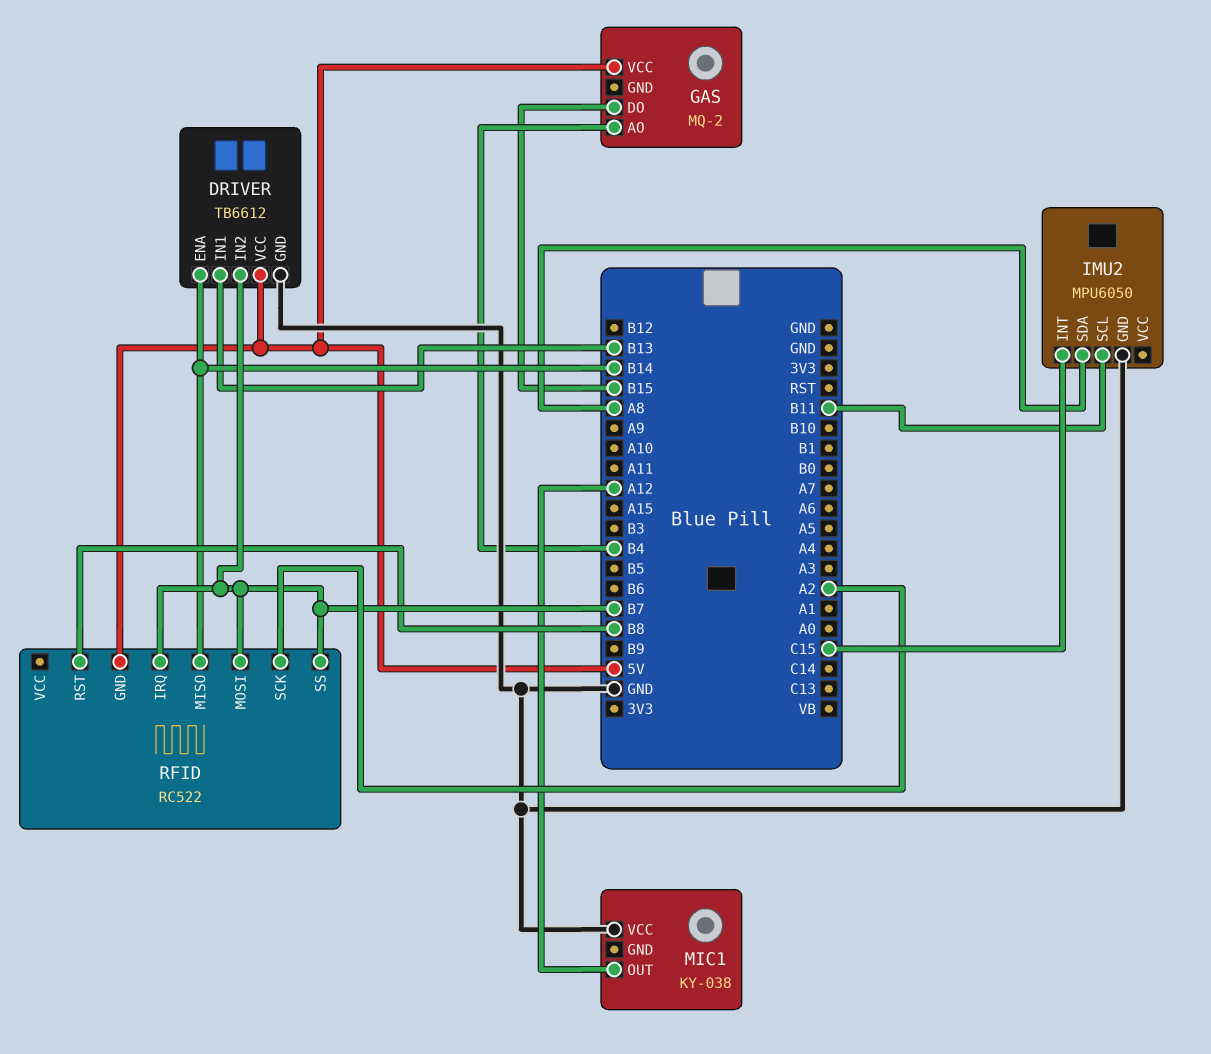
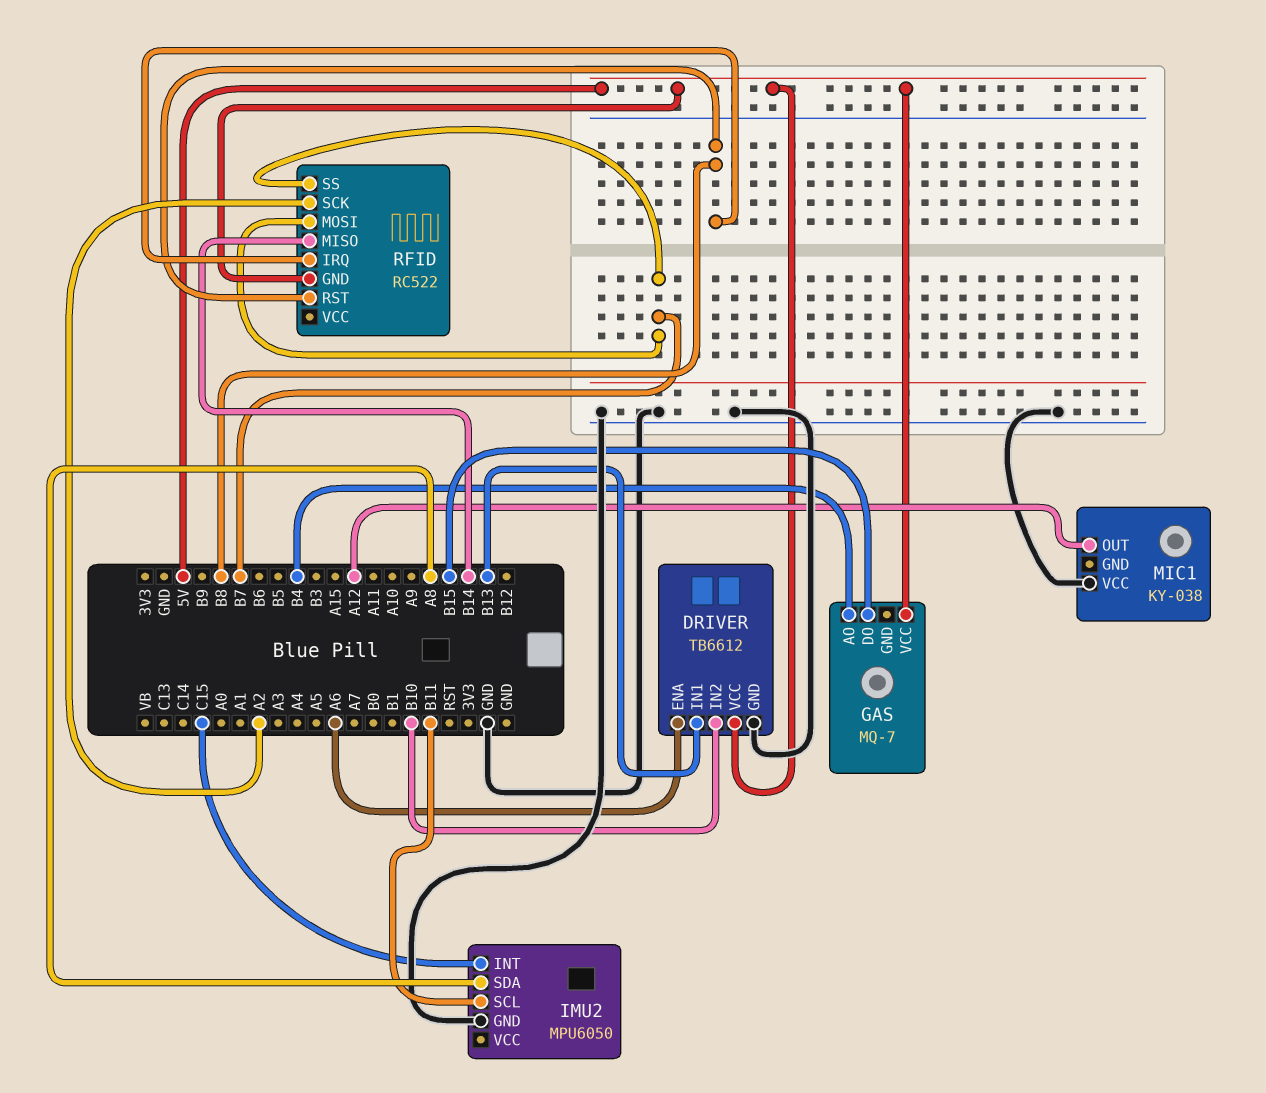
DRIVER pin ENA: B14 -> A6
DRIVER pin IN2: B7 -> B10
GAS: MQ-2 -> MQ-7
RFID pin IRQ: B7 -> B8

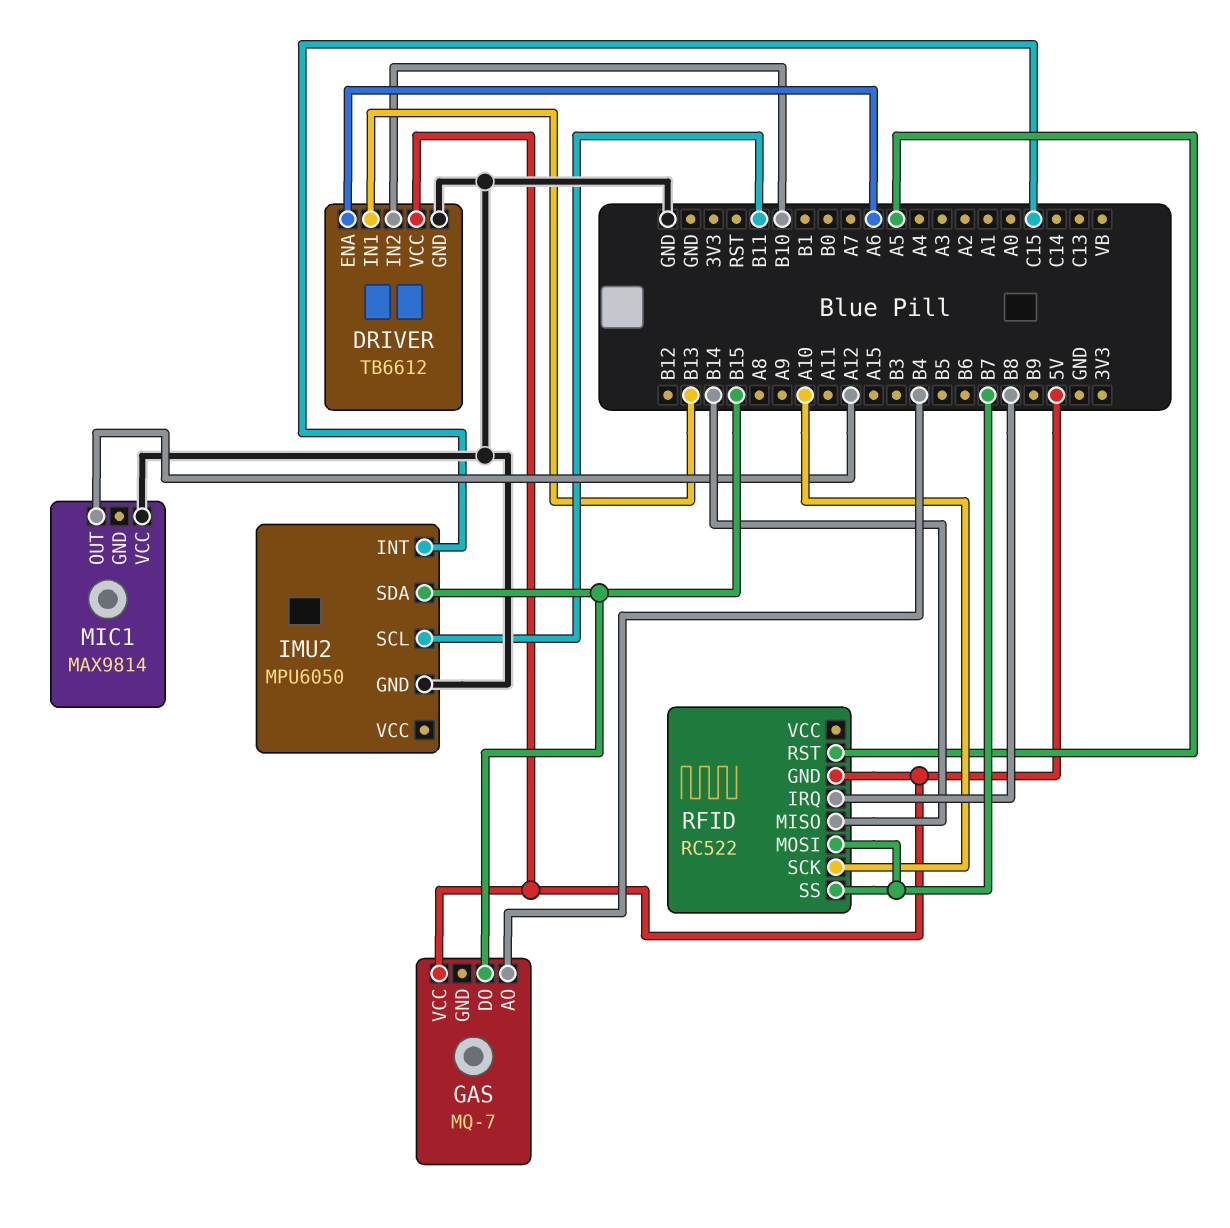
IMU2 pin SDA: A8 -> B15
MIC1: KY-038 -> MAX9814
RFID pin RST: B8 -> A5
RFID pin SCK: A2 -> A10

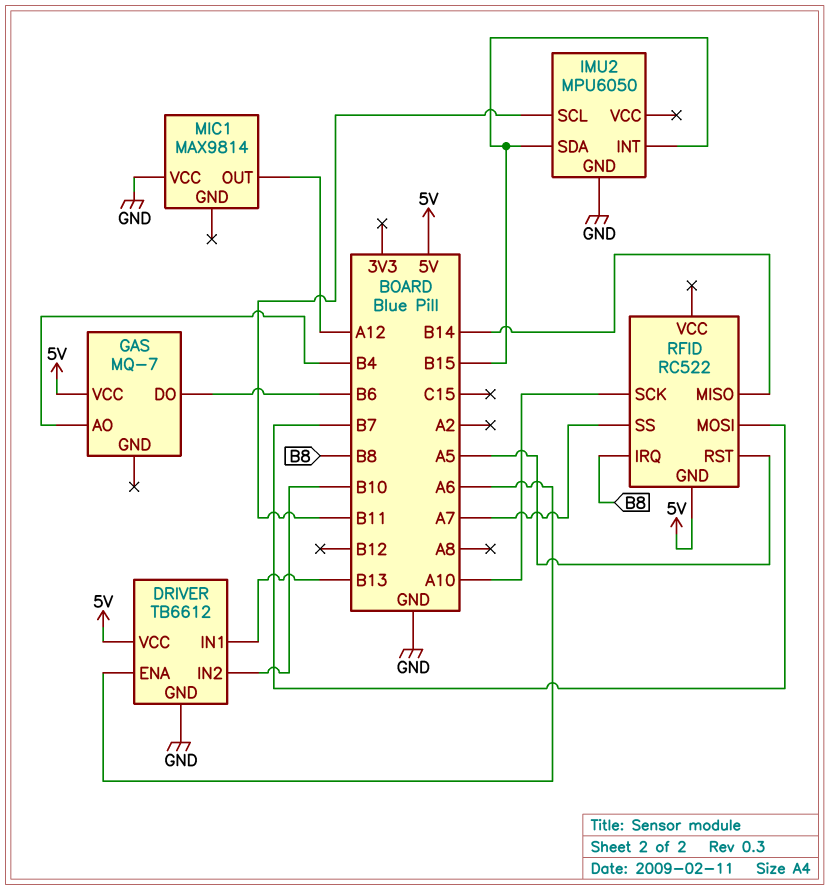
GAS pin DO: B15 -> B6
IMU2 pin INT: C15 -> B15
RFID pin SS: B7 -> A7

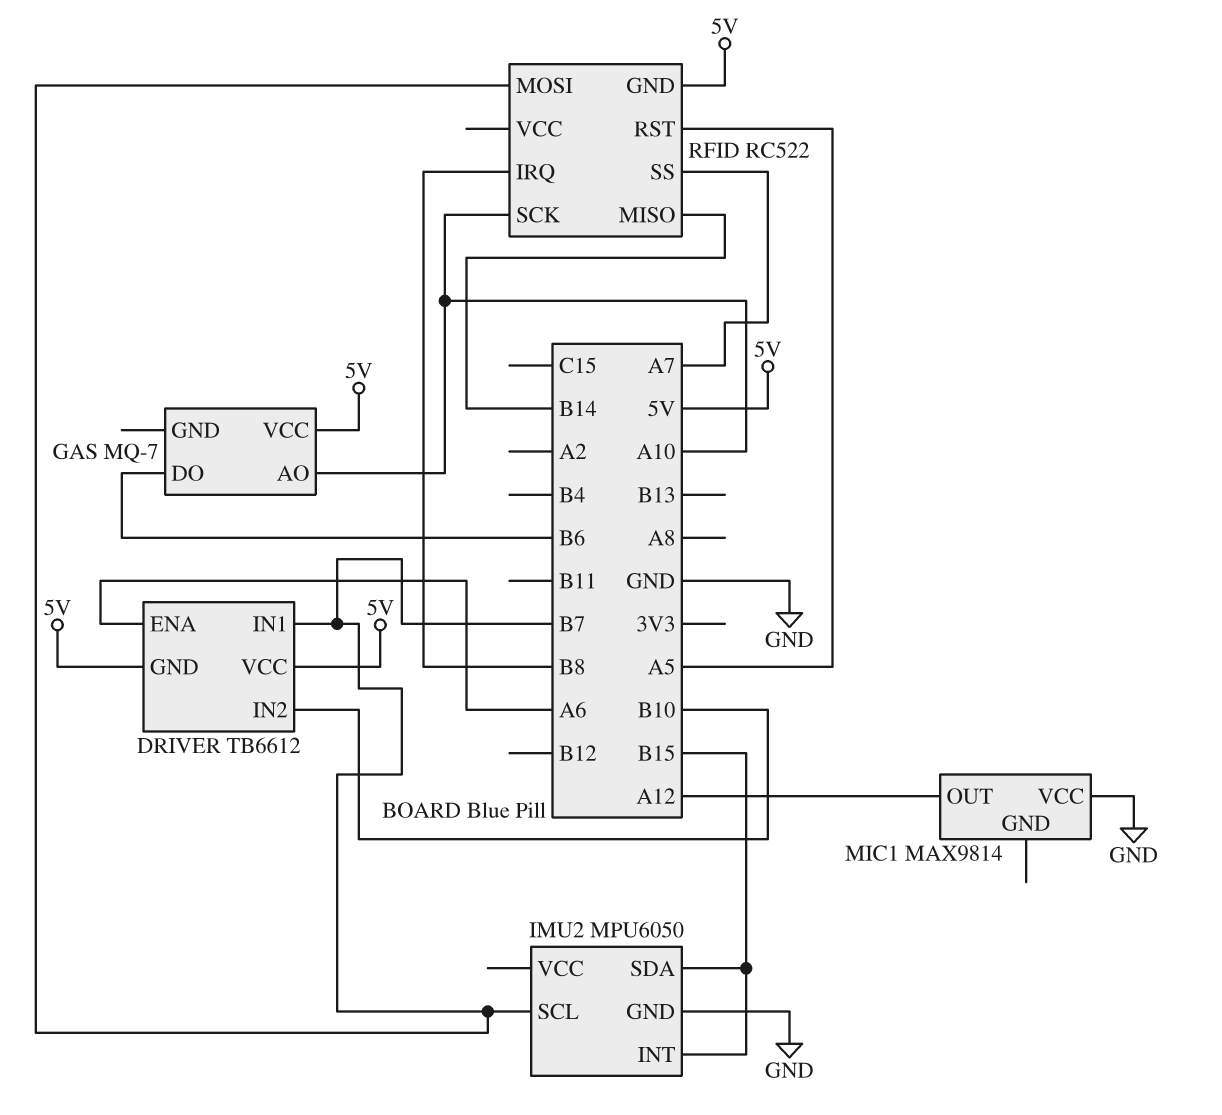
DRIVER pin GND: GND -> 5V
DRIVER pin IN1: B13 -> B7
GAS pin AO: B4 -> A10
IMU2 pin SCL: B11 -> B7

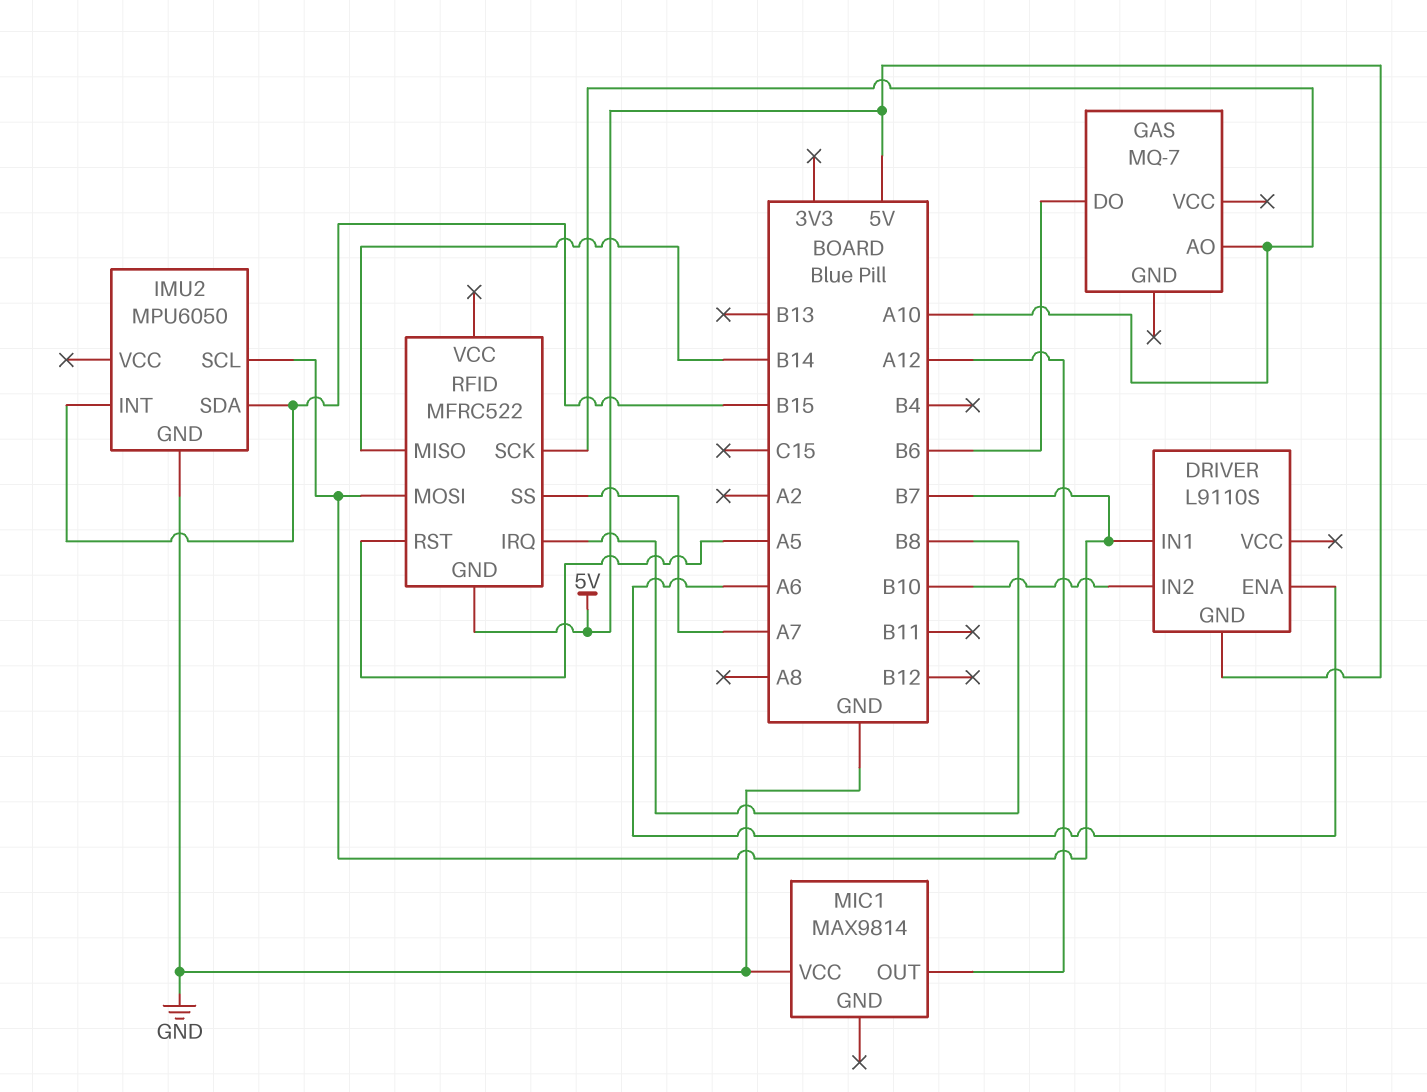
DRIVER: TB6612 -> L9110S
DRIVER pin VCC: 5V -> none
GAS pin VCC: 5V -> none
RFID: RC522 -> MFRC522

